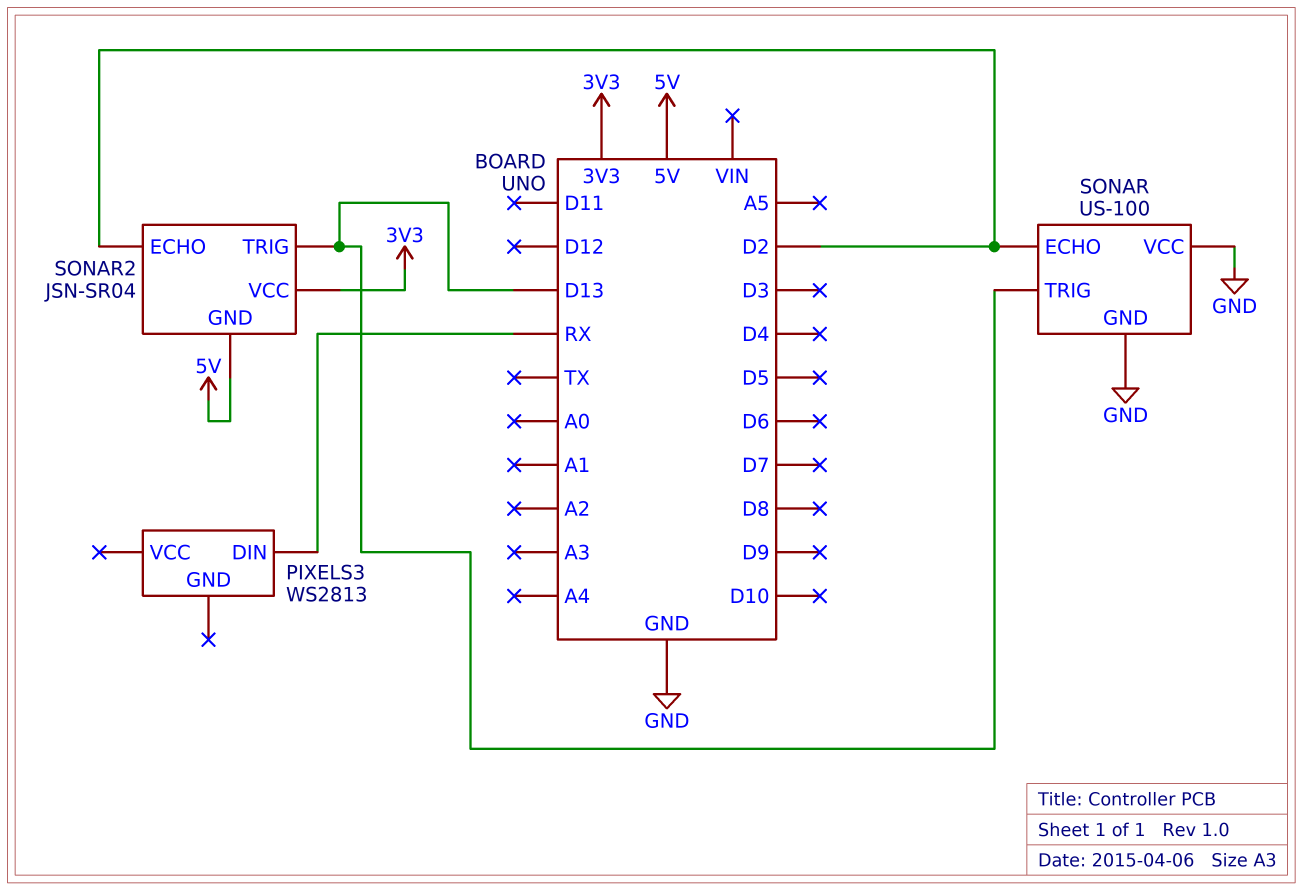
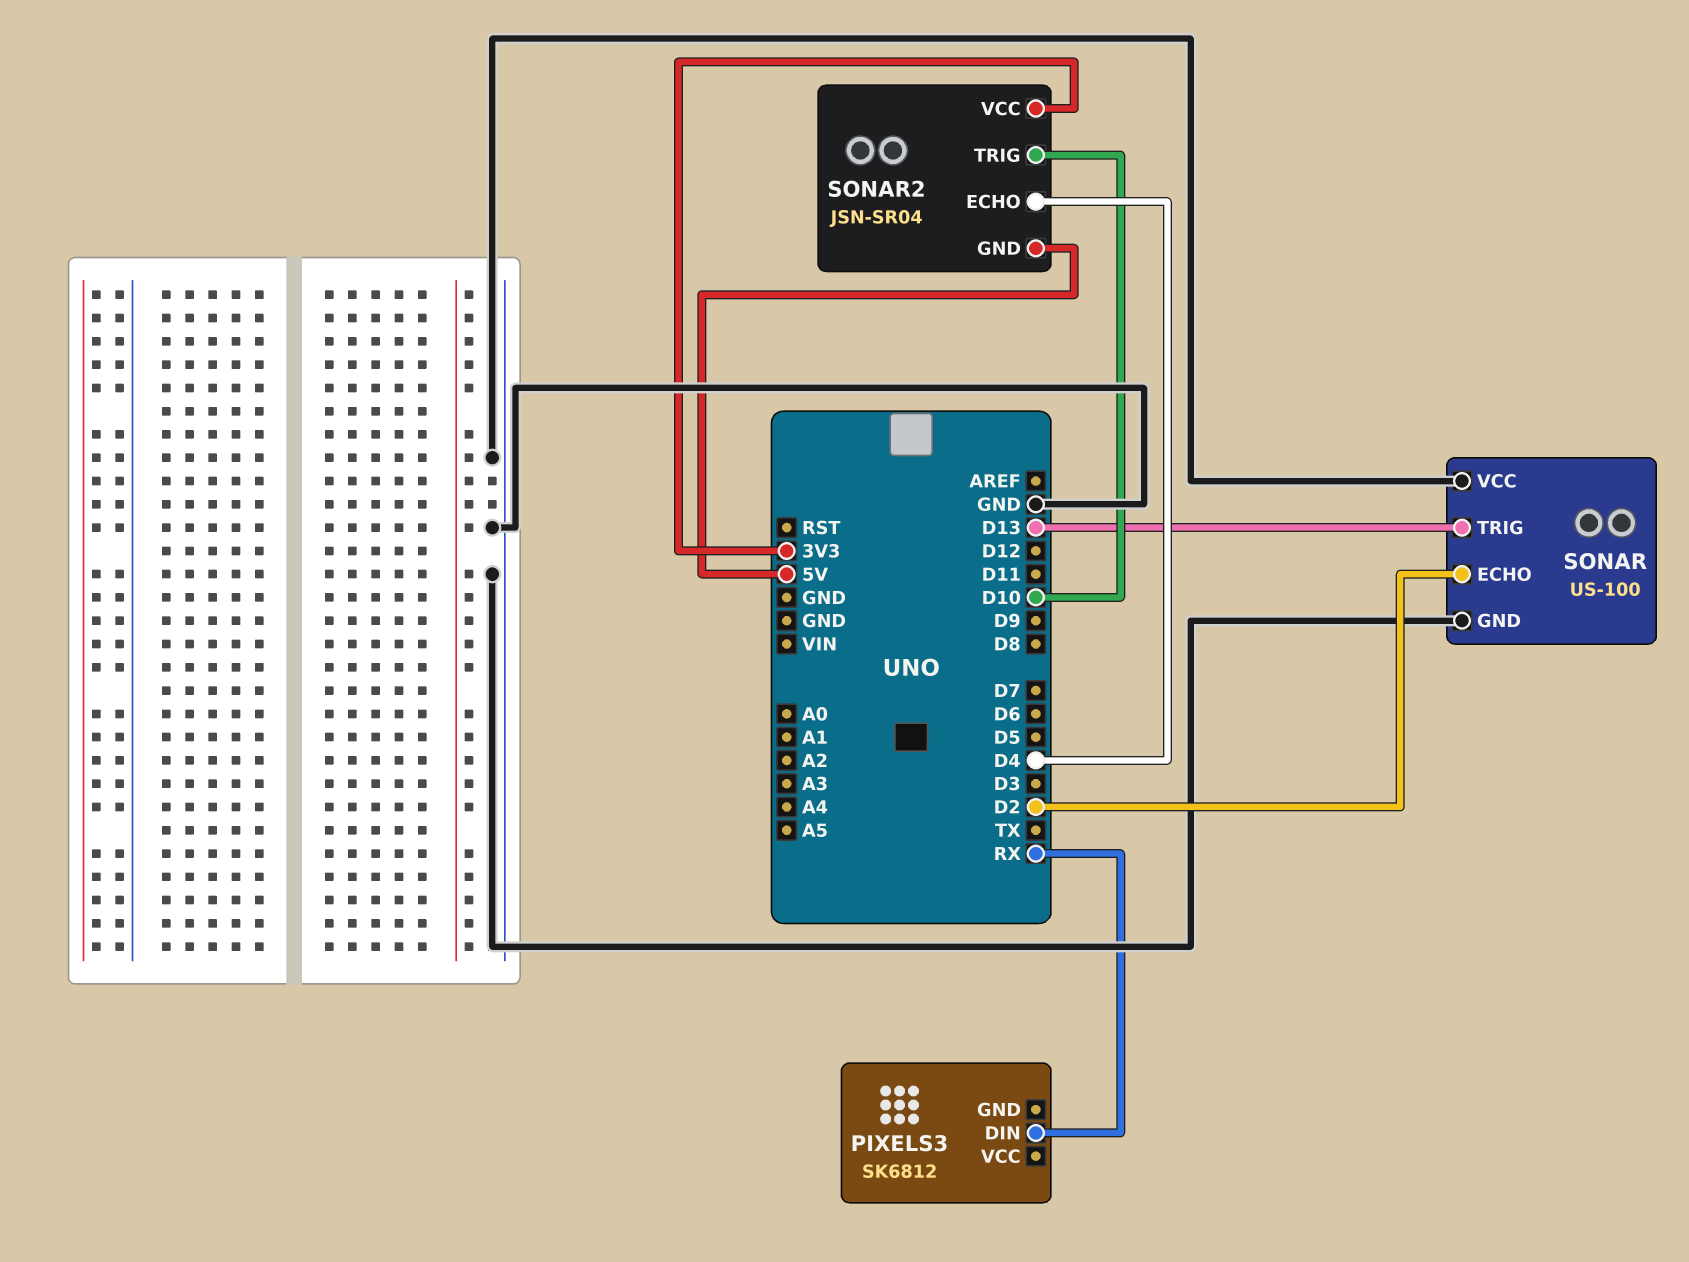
PIXELS3: WS2813 -> SK6812
SONAR2 pin ECHO: D2 -> D4
SONAR2 pin TRIG: D13 -> D10

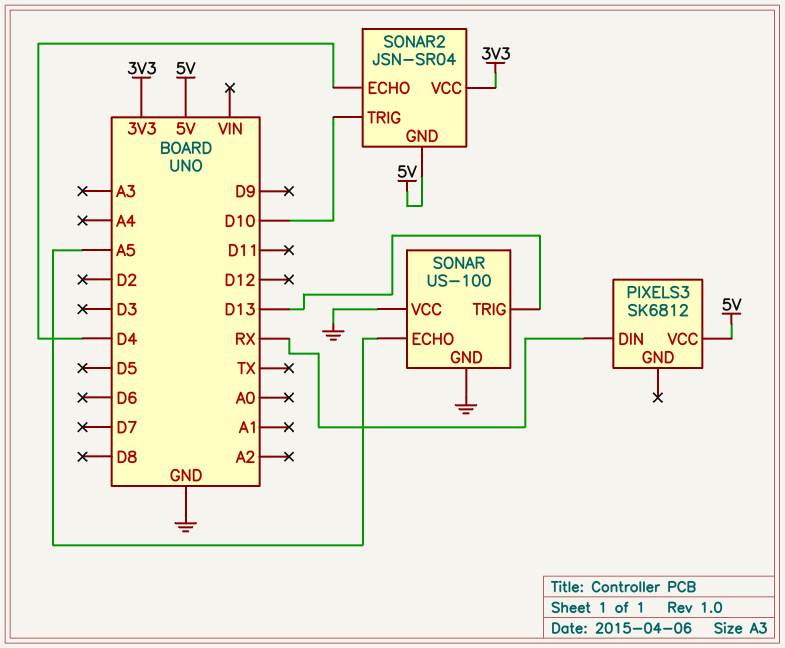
PIXELS3 pin VCC: none -> 5V
SONAR pin ECHO: D2 -> A5

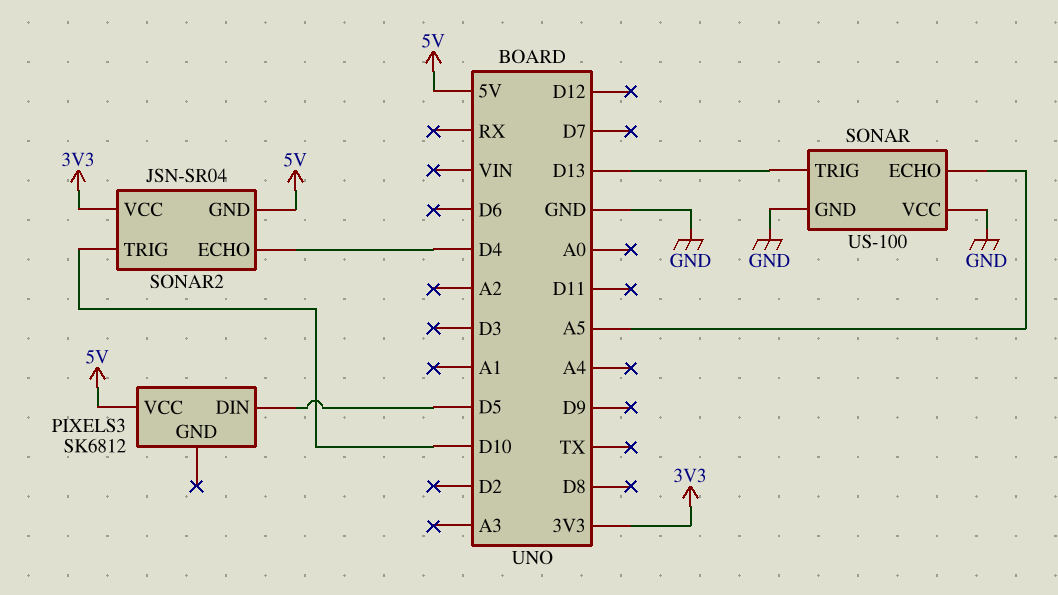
PIXELS3 pin DIN: RX -> D5

